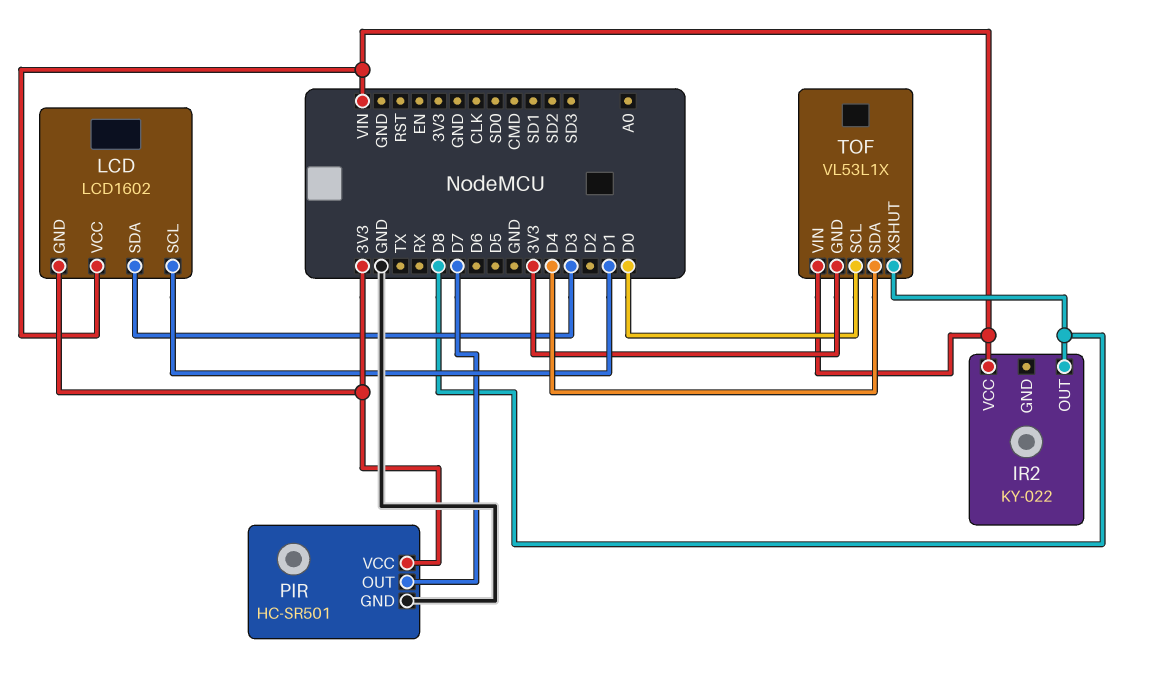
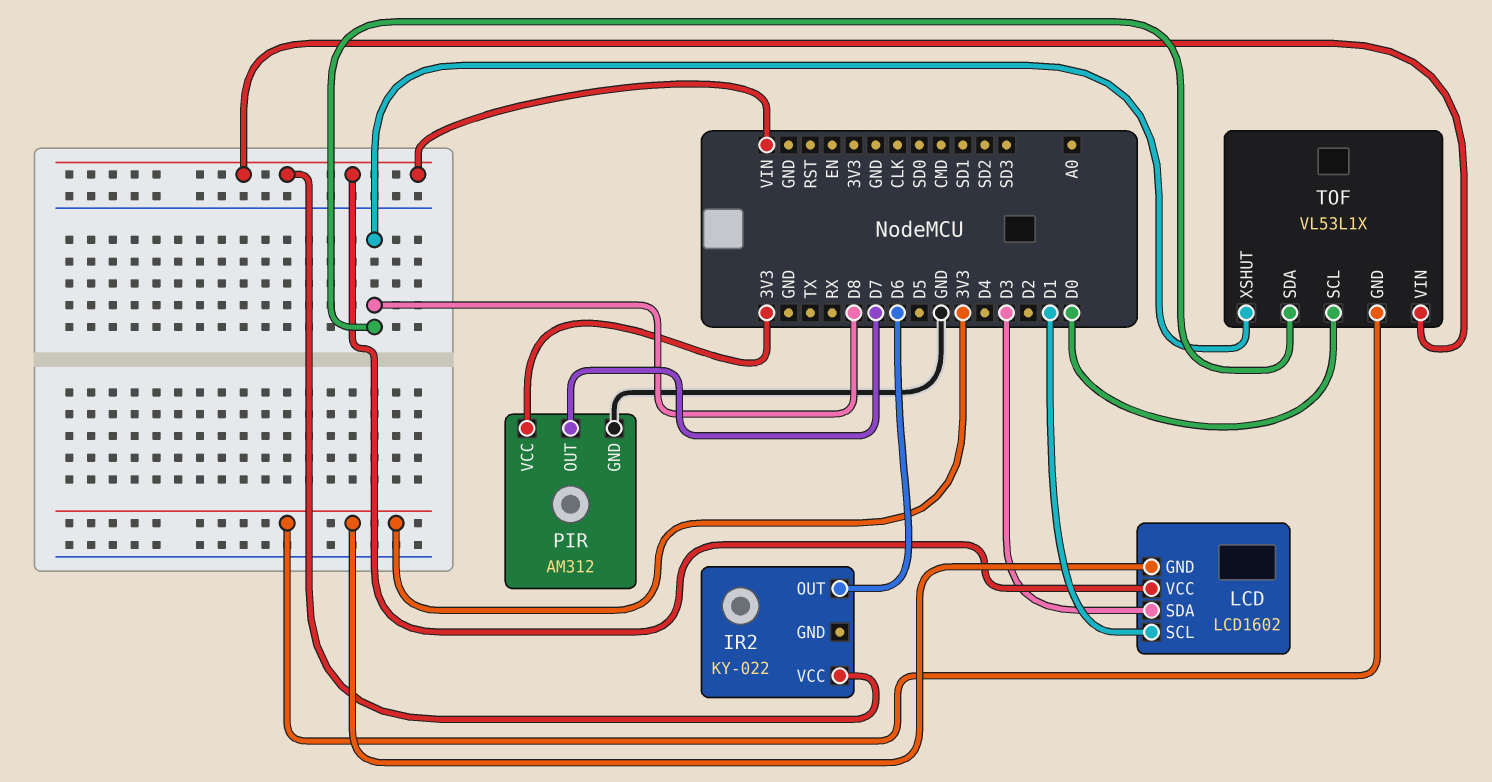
IR2 pin OUT: D8 -> D6
PIR: HC-SR501 -> AM312
TOF pin SDA: D4 -> D8

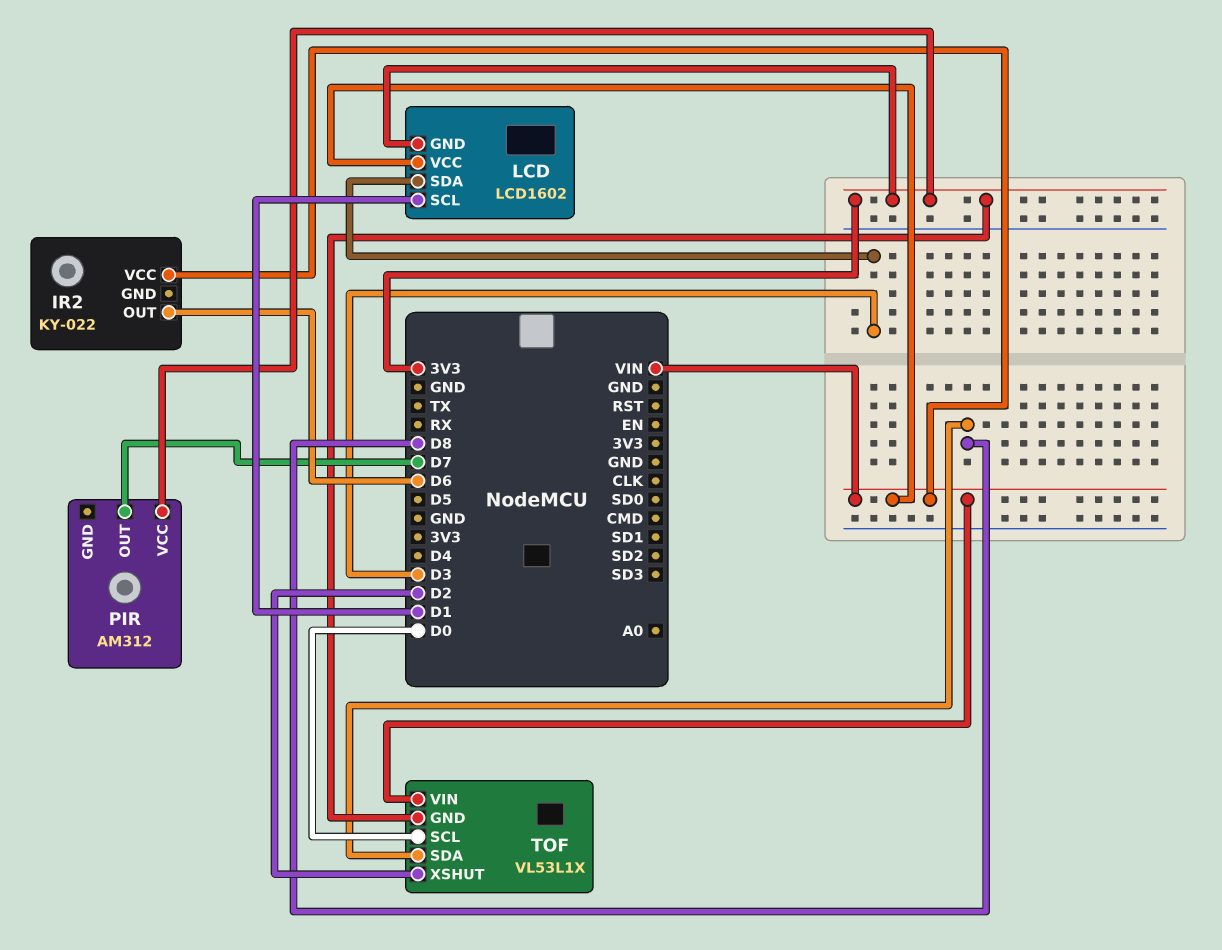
PIR pin GND: GND -> none
TOF pin XSHUT: D8 -> D2

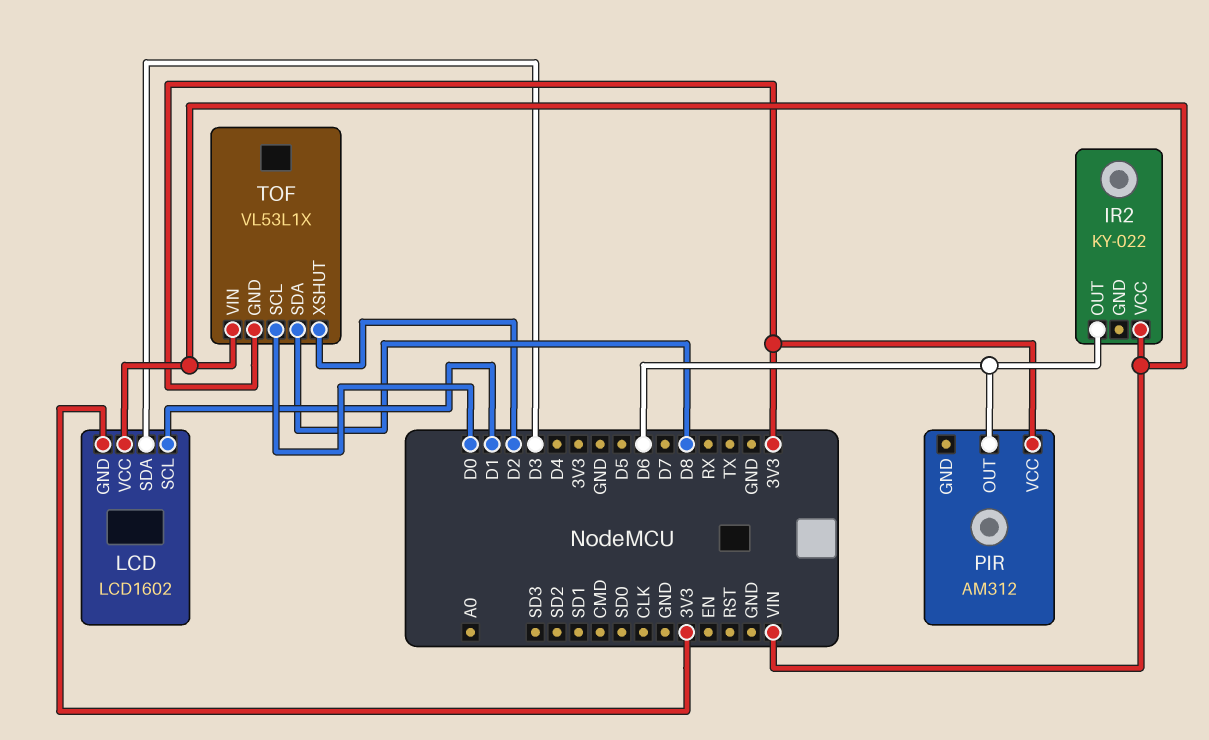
PIR pin OUT: D7 -> D6

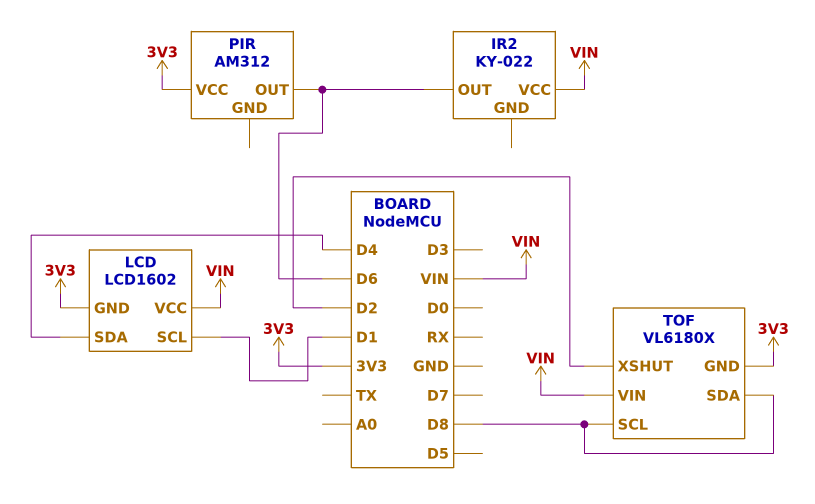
LCD pin SDA: D3 -> D4
TOF: VL53L1X -> VL6180X
TOF pin SCL: D0 -> D8

